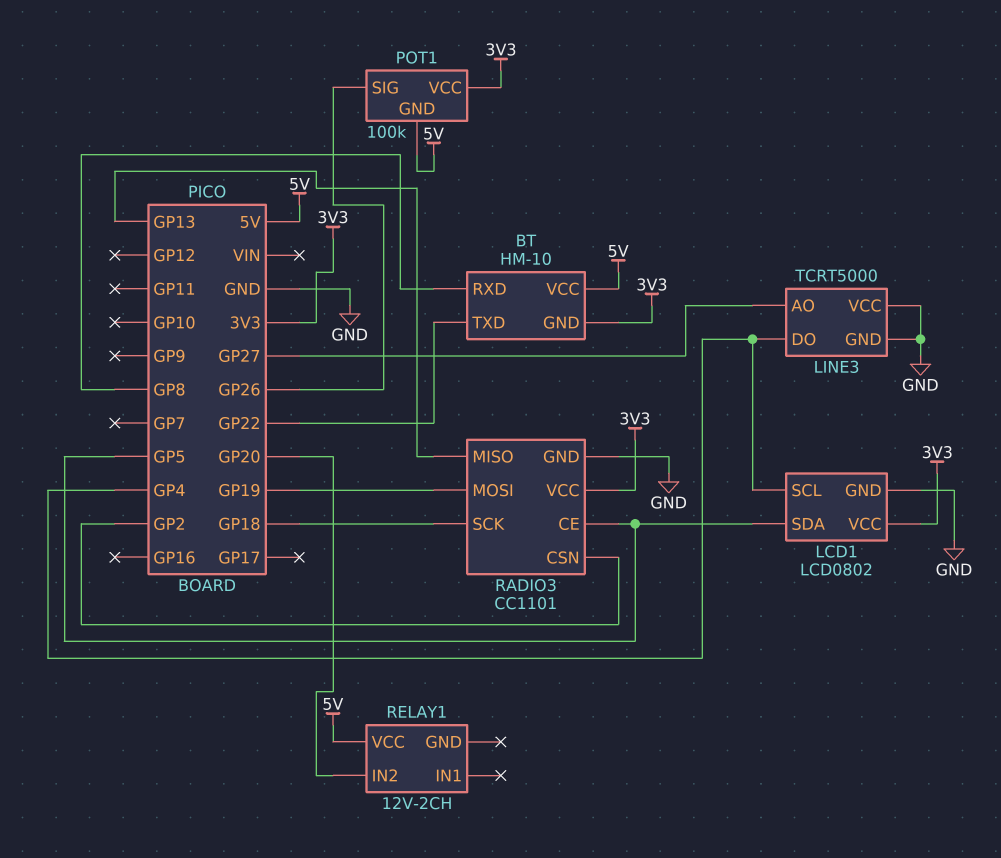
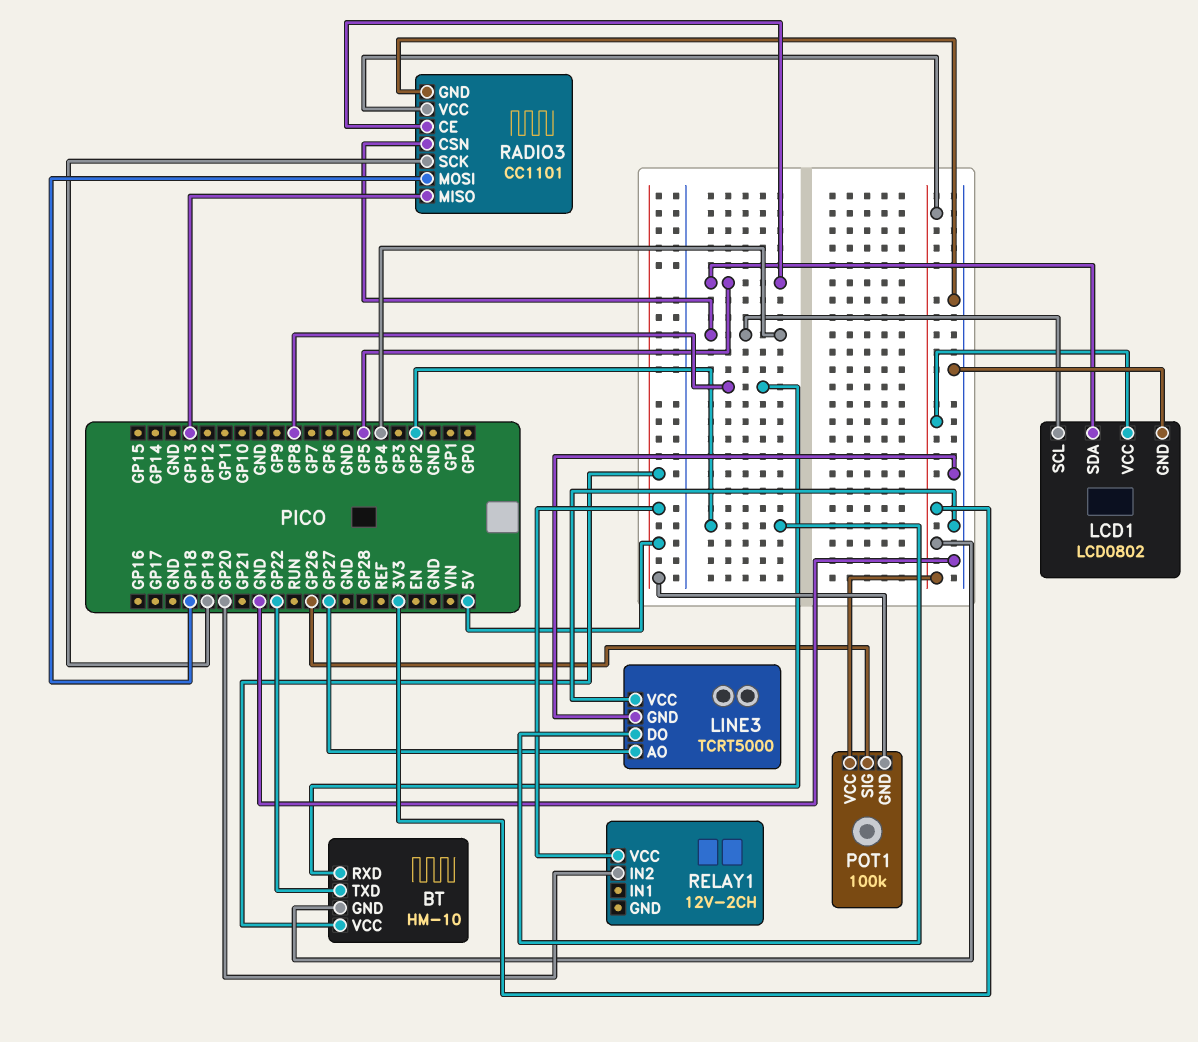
LINE3 pin DO: GP4 -> GP2
RADIO3 pin CSN: GP2 -> GP4
RADIO3 pin MOSI: GP19 -> GP18
RADIO3 pin SCK: GP18 -> GP19

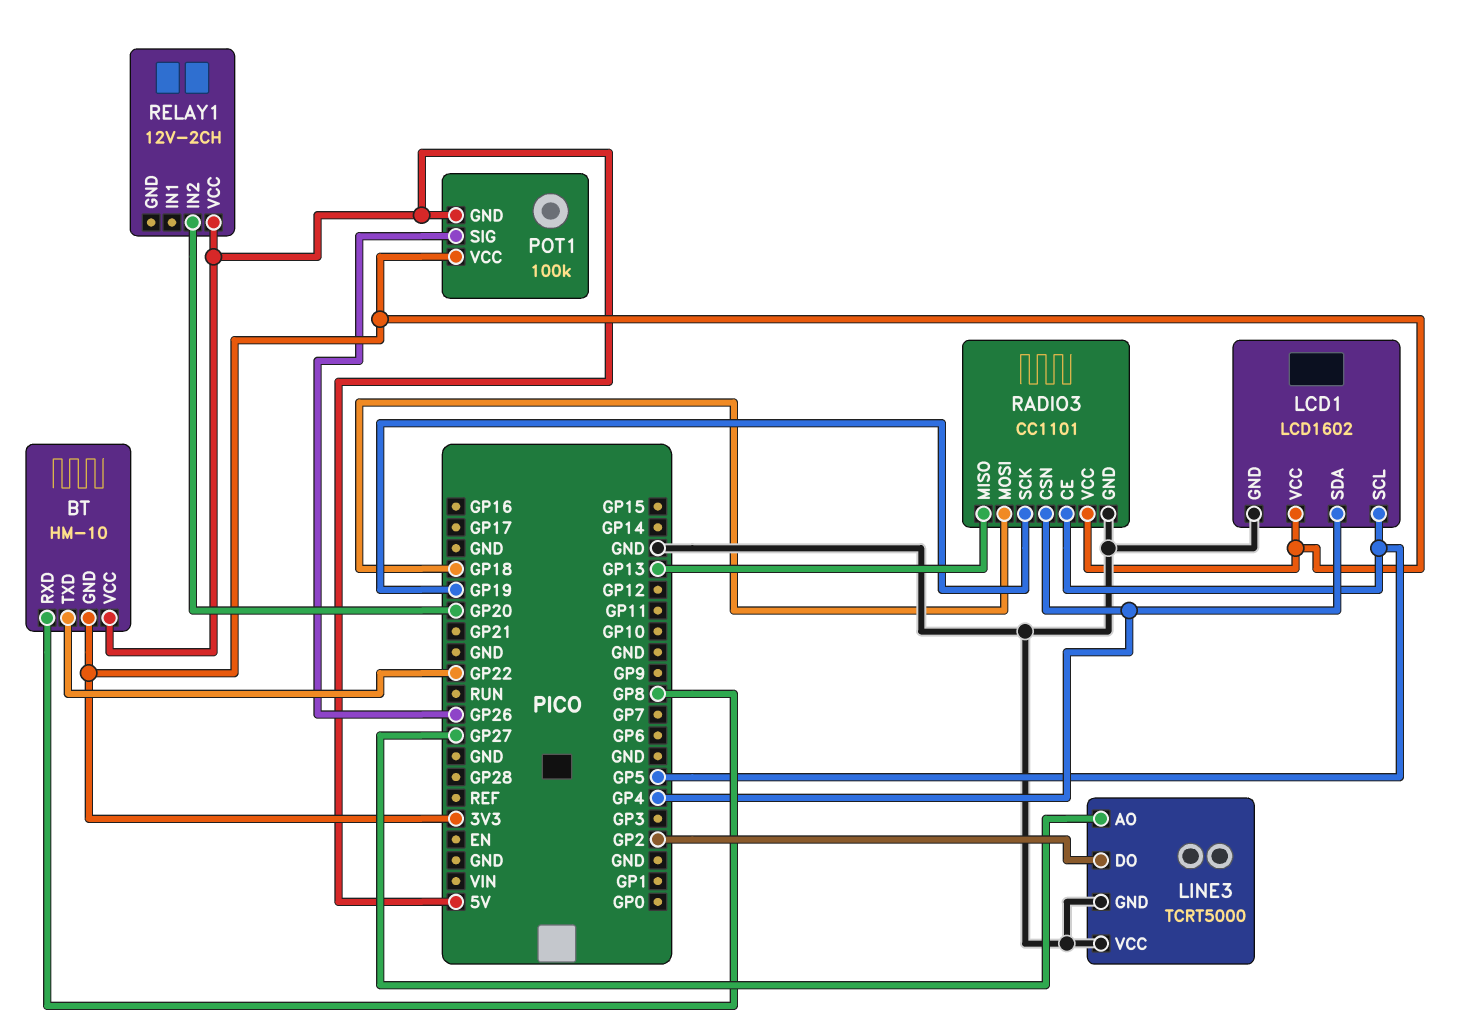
LCD1: LCD0802 -> LCD1602
LCD1 pin SCL: GP4 -> GP5
LCD1 pin SDA: GP5 -> GP4

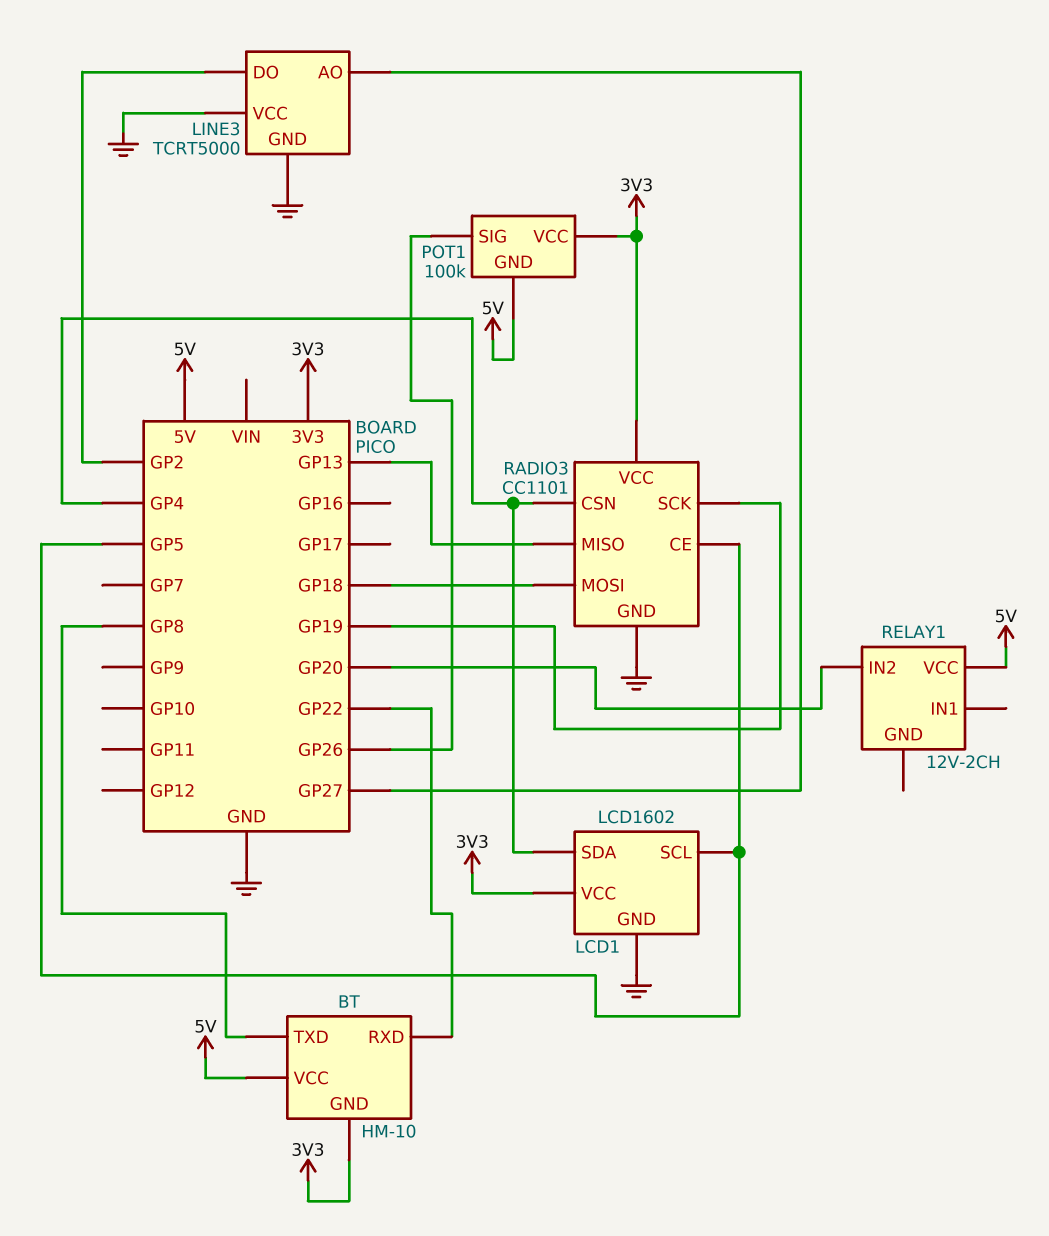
BT pin RXD: GP8 -> GP22
BT pin TXD: GP22 -> GP8

